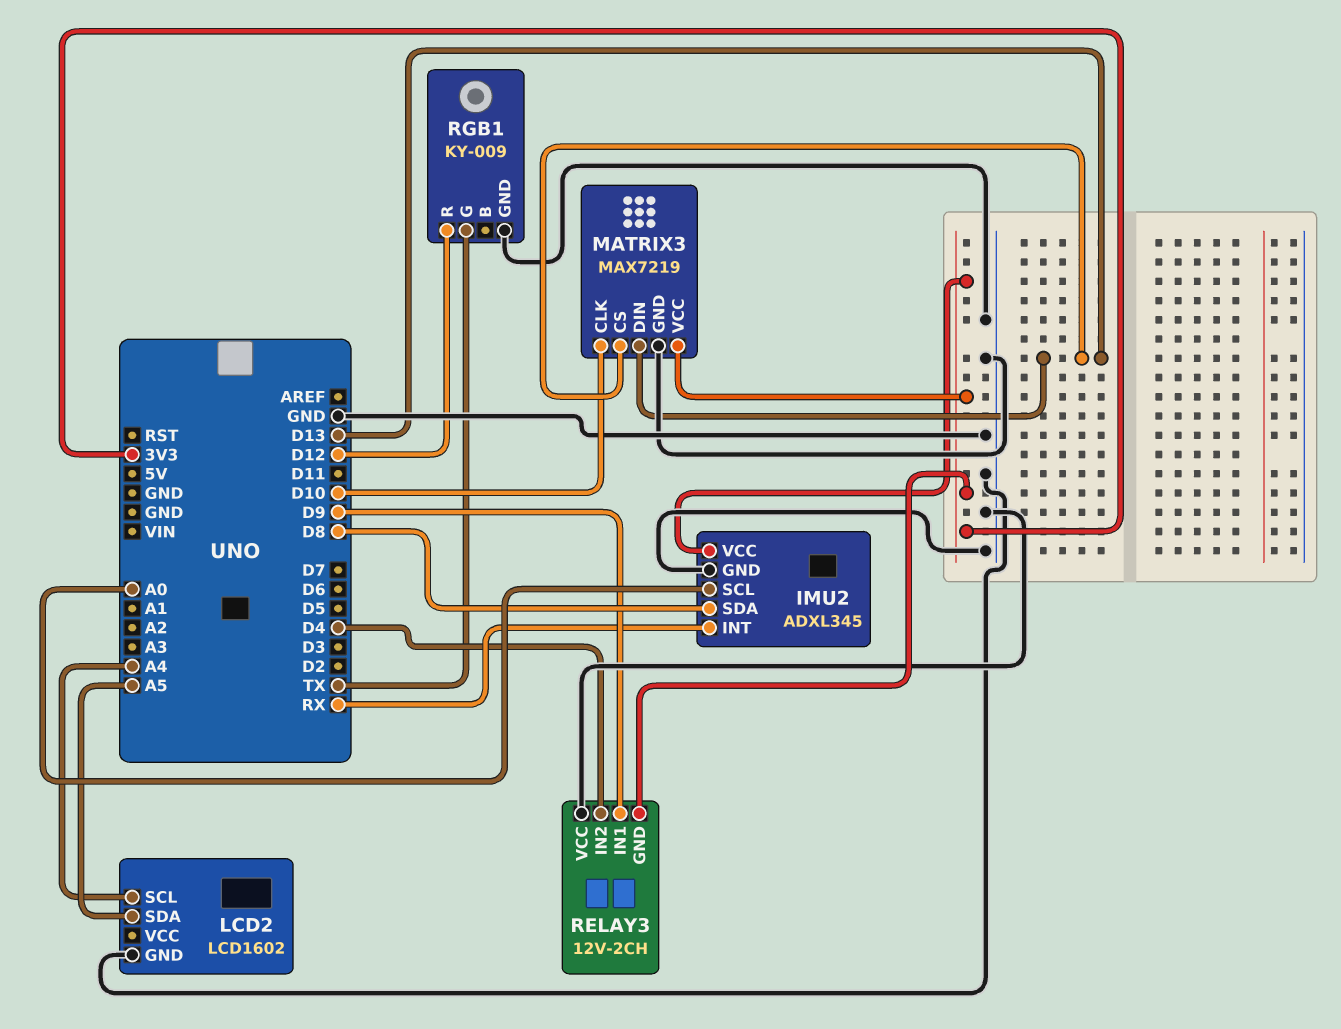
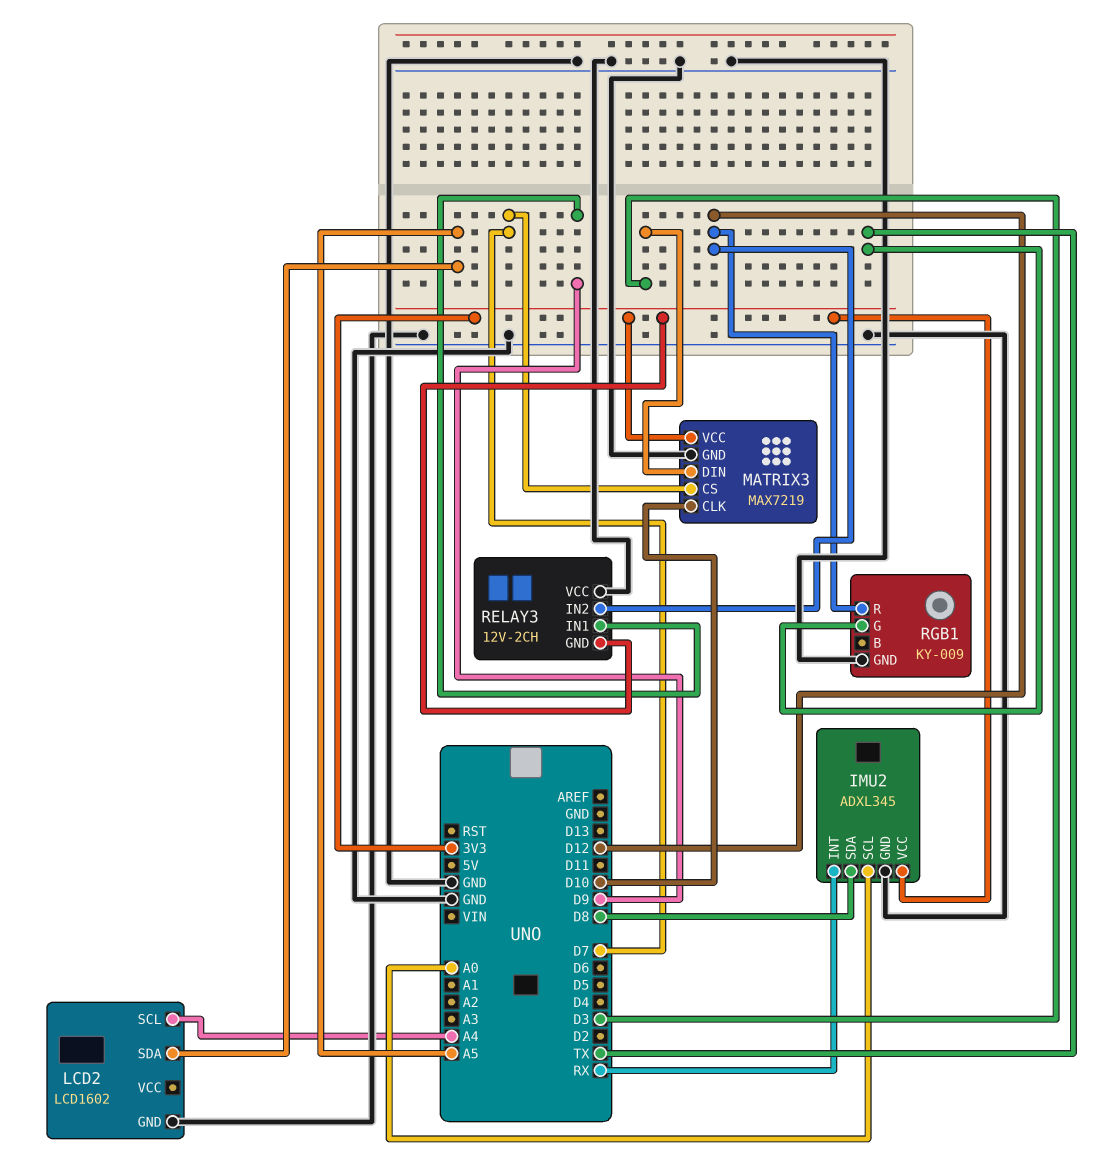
MATRIX3 pin CS: D13 -> D7
MATRIX3 pin DIN: D13 -> D3
RELAY3 pin IN2: D4 -> D12

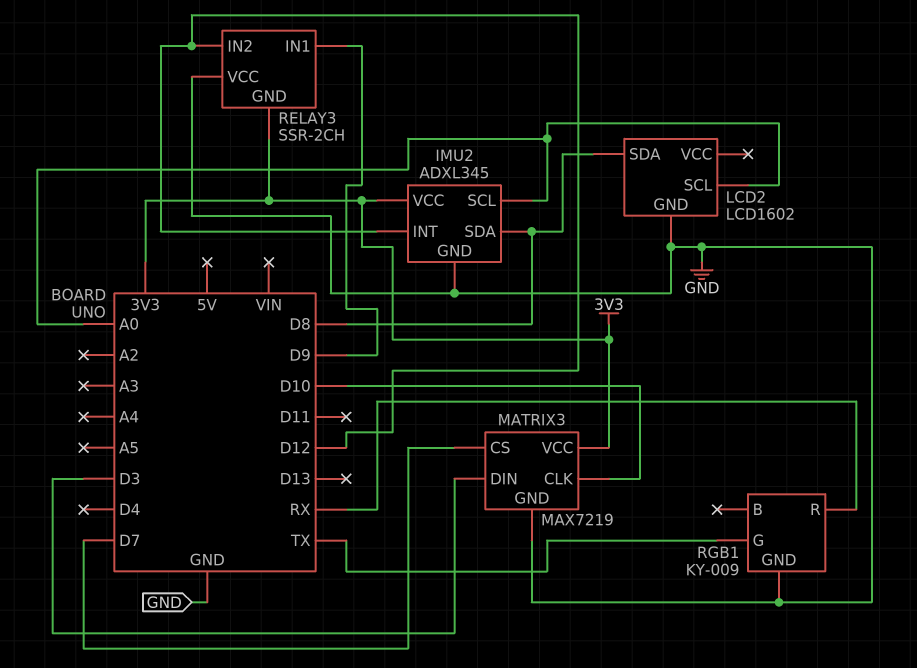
IMU2 pin INT: RX -> D12
LCD2 pin SCL: A4 -> A0
LCD2 pin SDA: A5 -> D8
RELAY3: 12V-2CH -> SSR-2CH
RGB1 pin R: D12 -> RX

